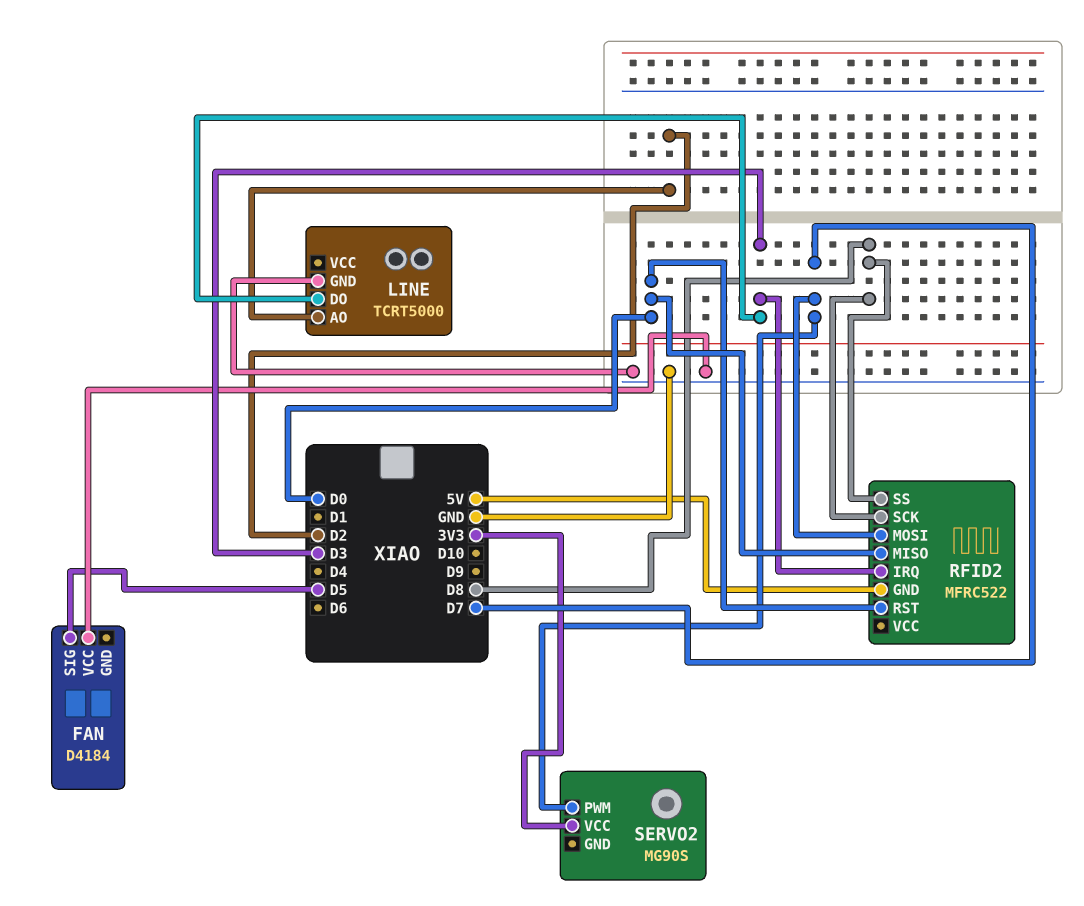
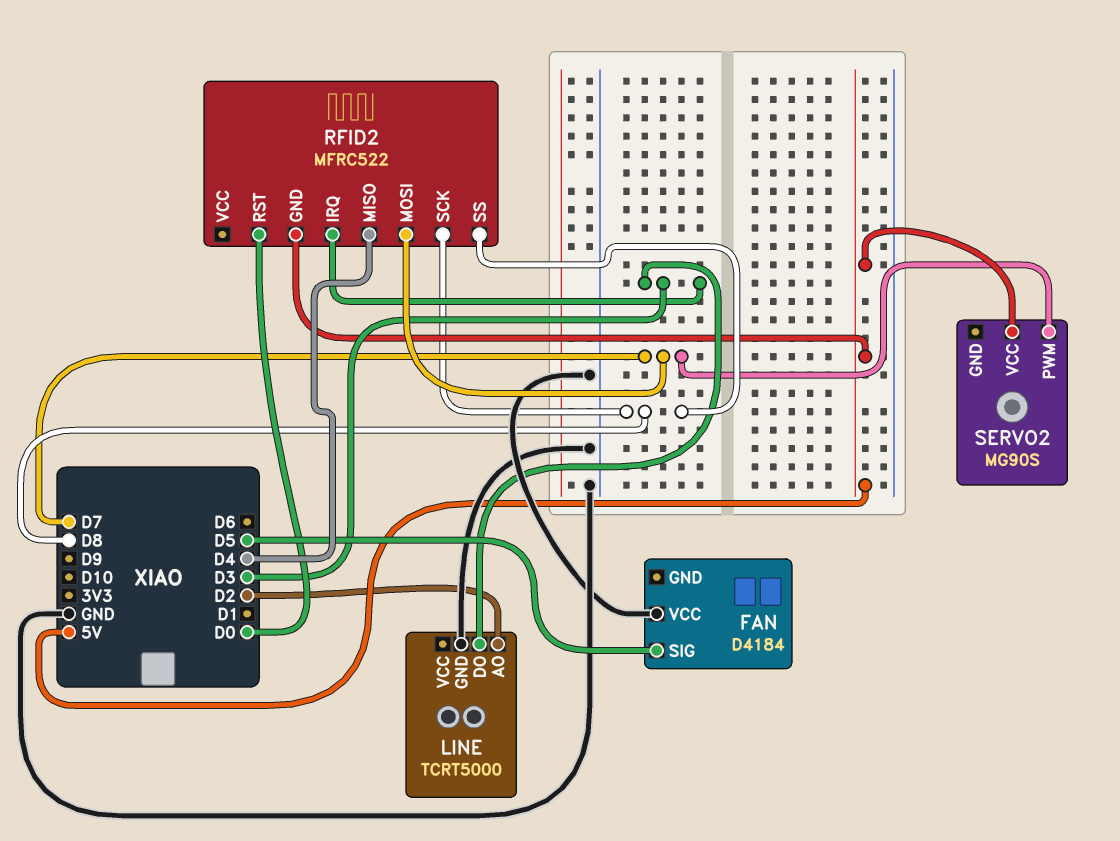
RFID2 pin MISO: D0 -> D4
SERVO2 pin VCC: 3V3 -> 5V

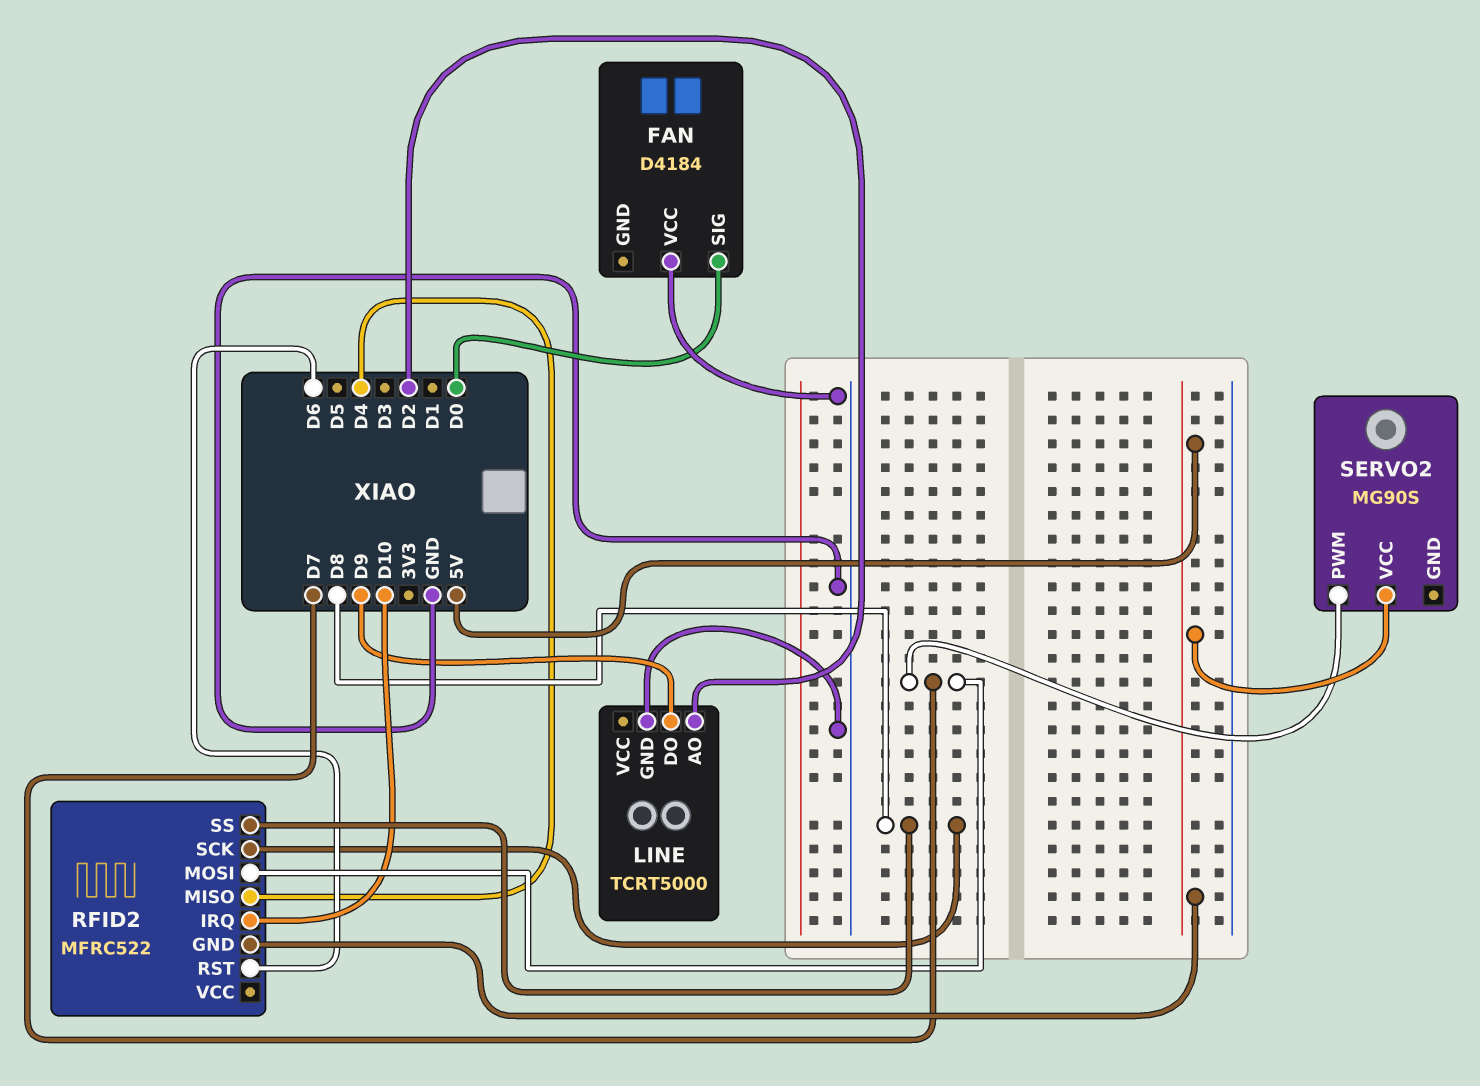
FAN pin SIG: D5 -> D0
LINE pin DO: D3 -> D9
RFID2 pin IRQ: D3 -> D10
RFID2 pin RST: D0 -> D6

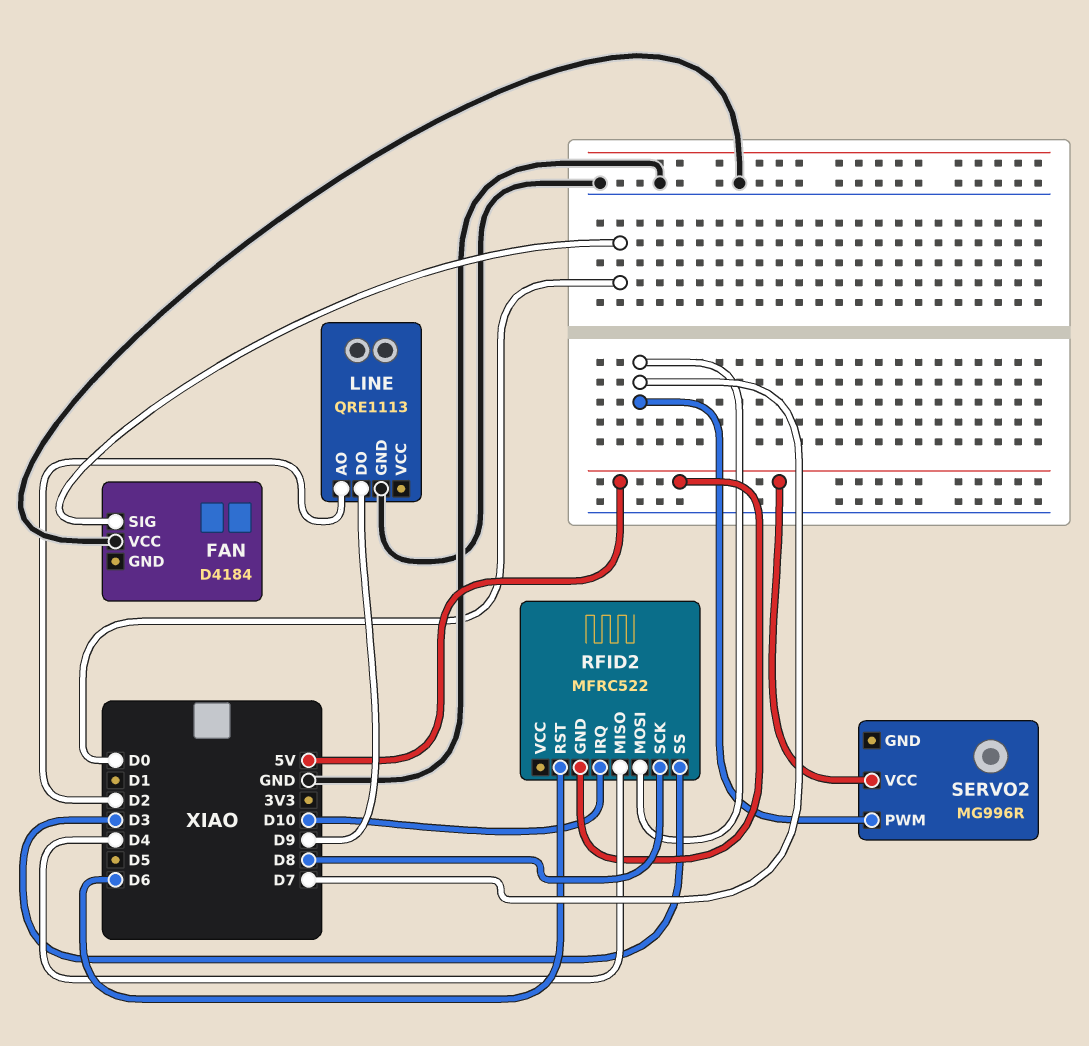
LINE: TCRT5000 -> QRE1113
RFID2 pin SS: D8 -> D3
SERVO2: MG90S -> MG996R

